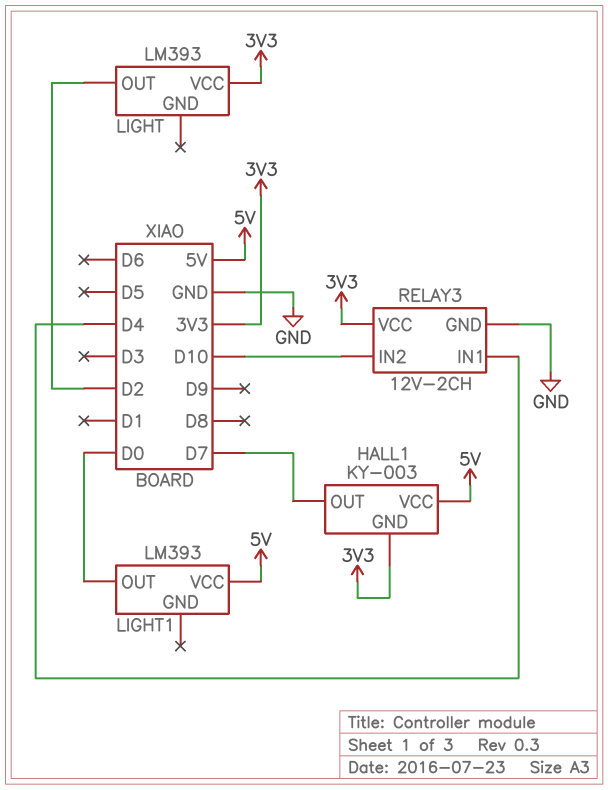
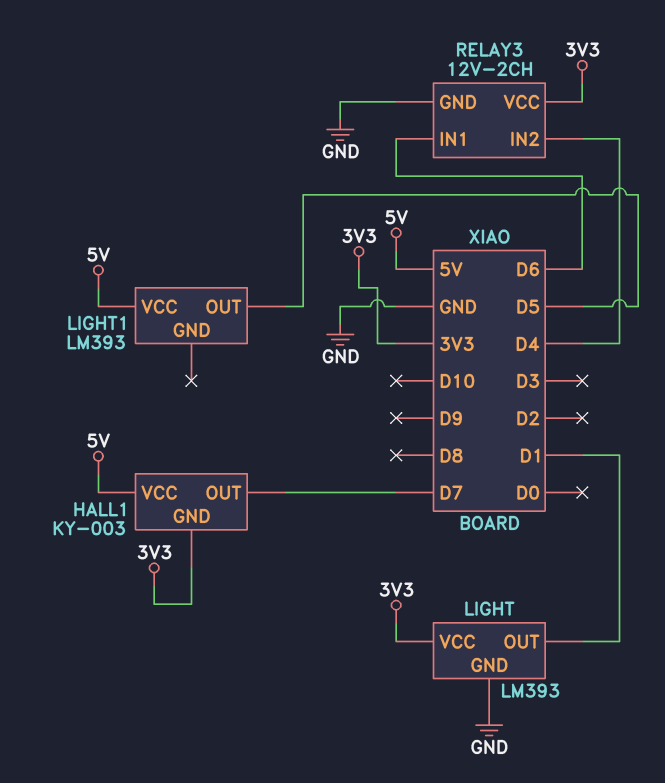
LIGHT pin GND: none -> GND
LIGHT pin OUT: D2 -> D1
LIGHT1 pin OUT: D0 -> D5
RELAY3 pin IN1: D4 -> D6
RELAY3 pin IN2: D10 -> D4

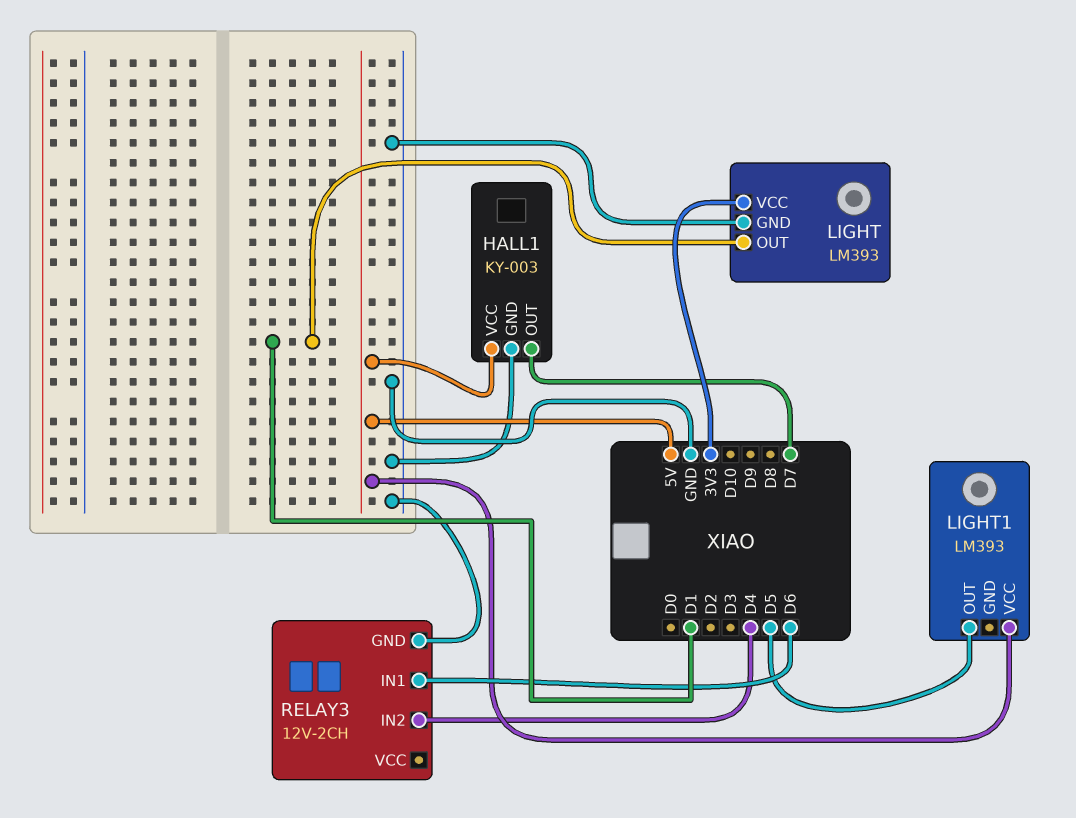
HALL1 pin GND: 3V3 -> GND
RELAY3 pin VCC: 3V3 -> none

